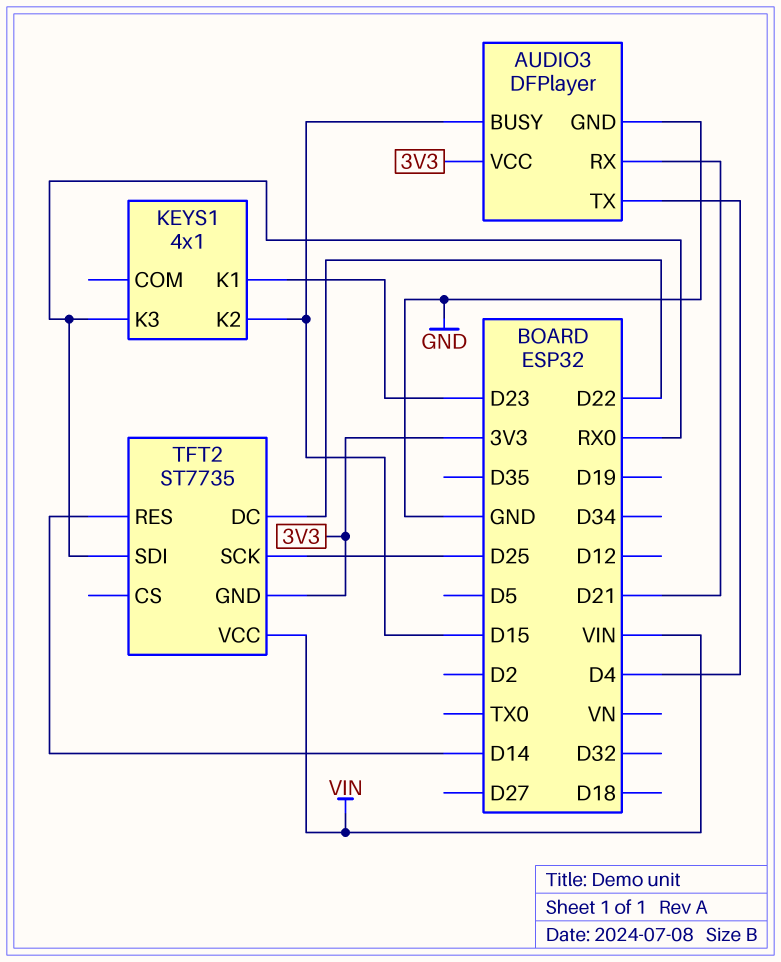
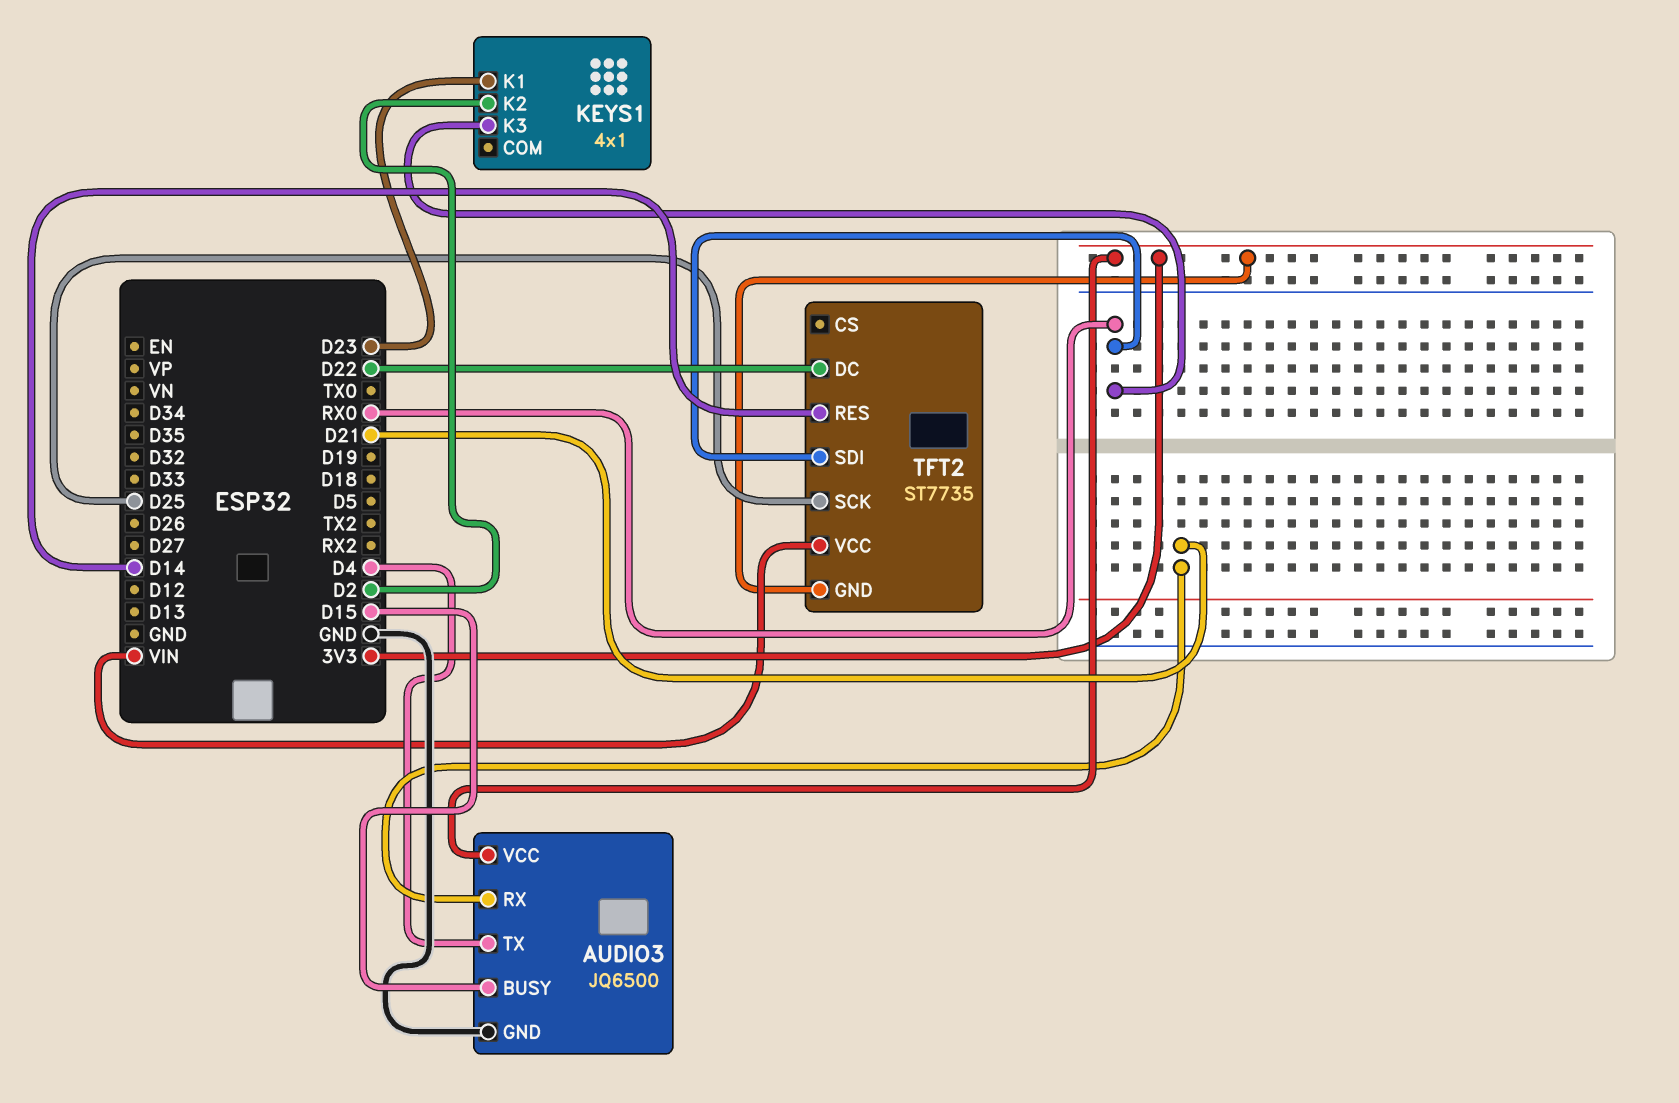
AUDIO3: DFPlayer -> JQ6500
KEYS1 pin K2: D15 -> D2

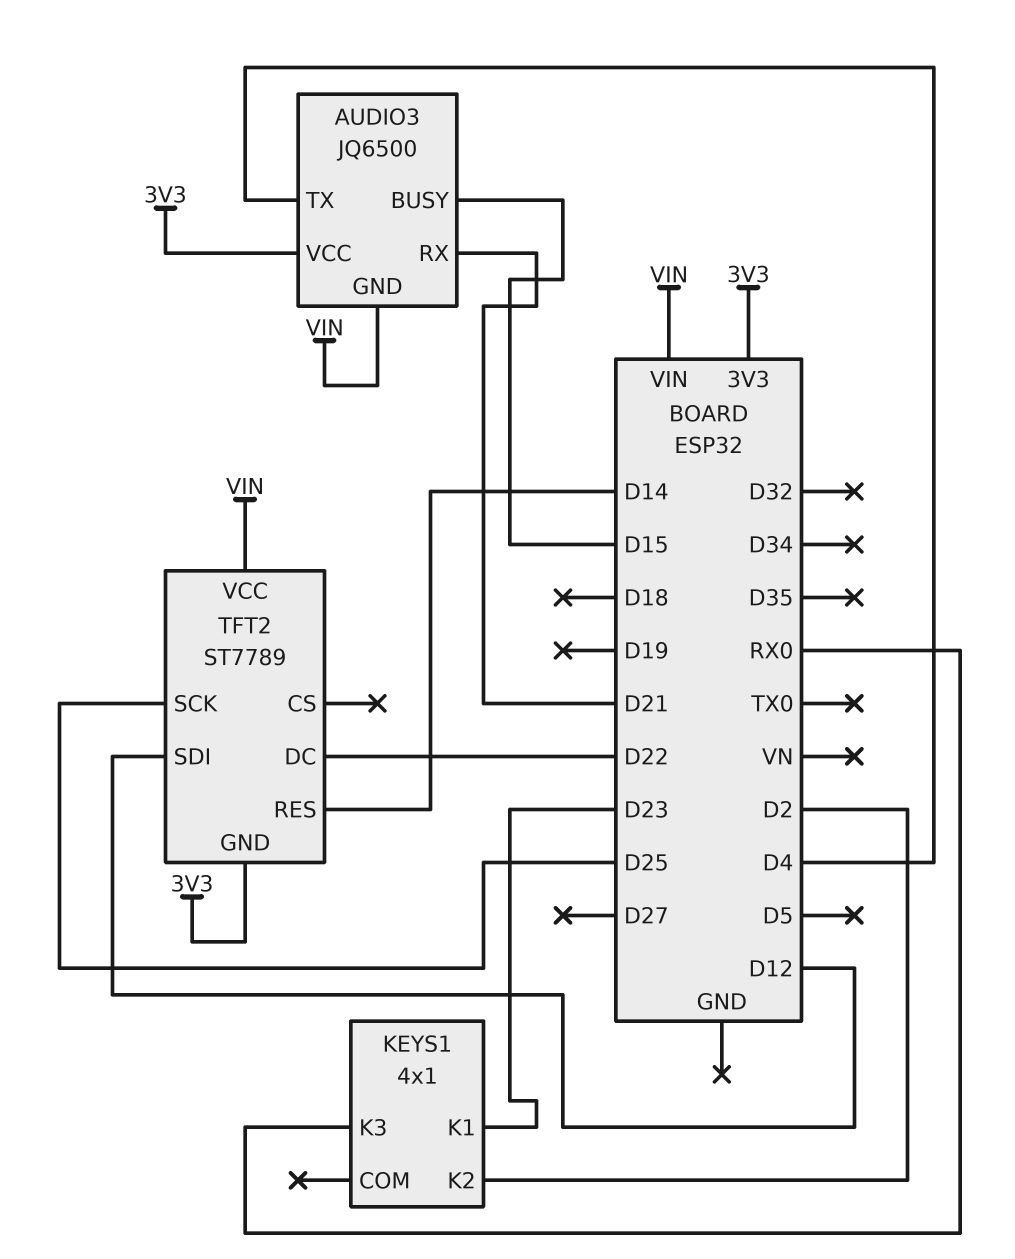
AUDIO3 pin GND: GND -> VIN
TFT2: ST7735 -> ST7789
TFT2 pin SDI: RX0 -> D12

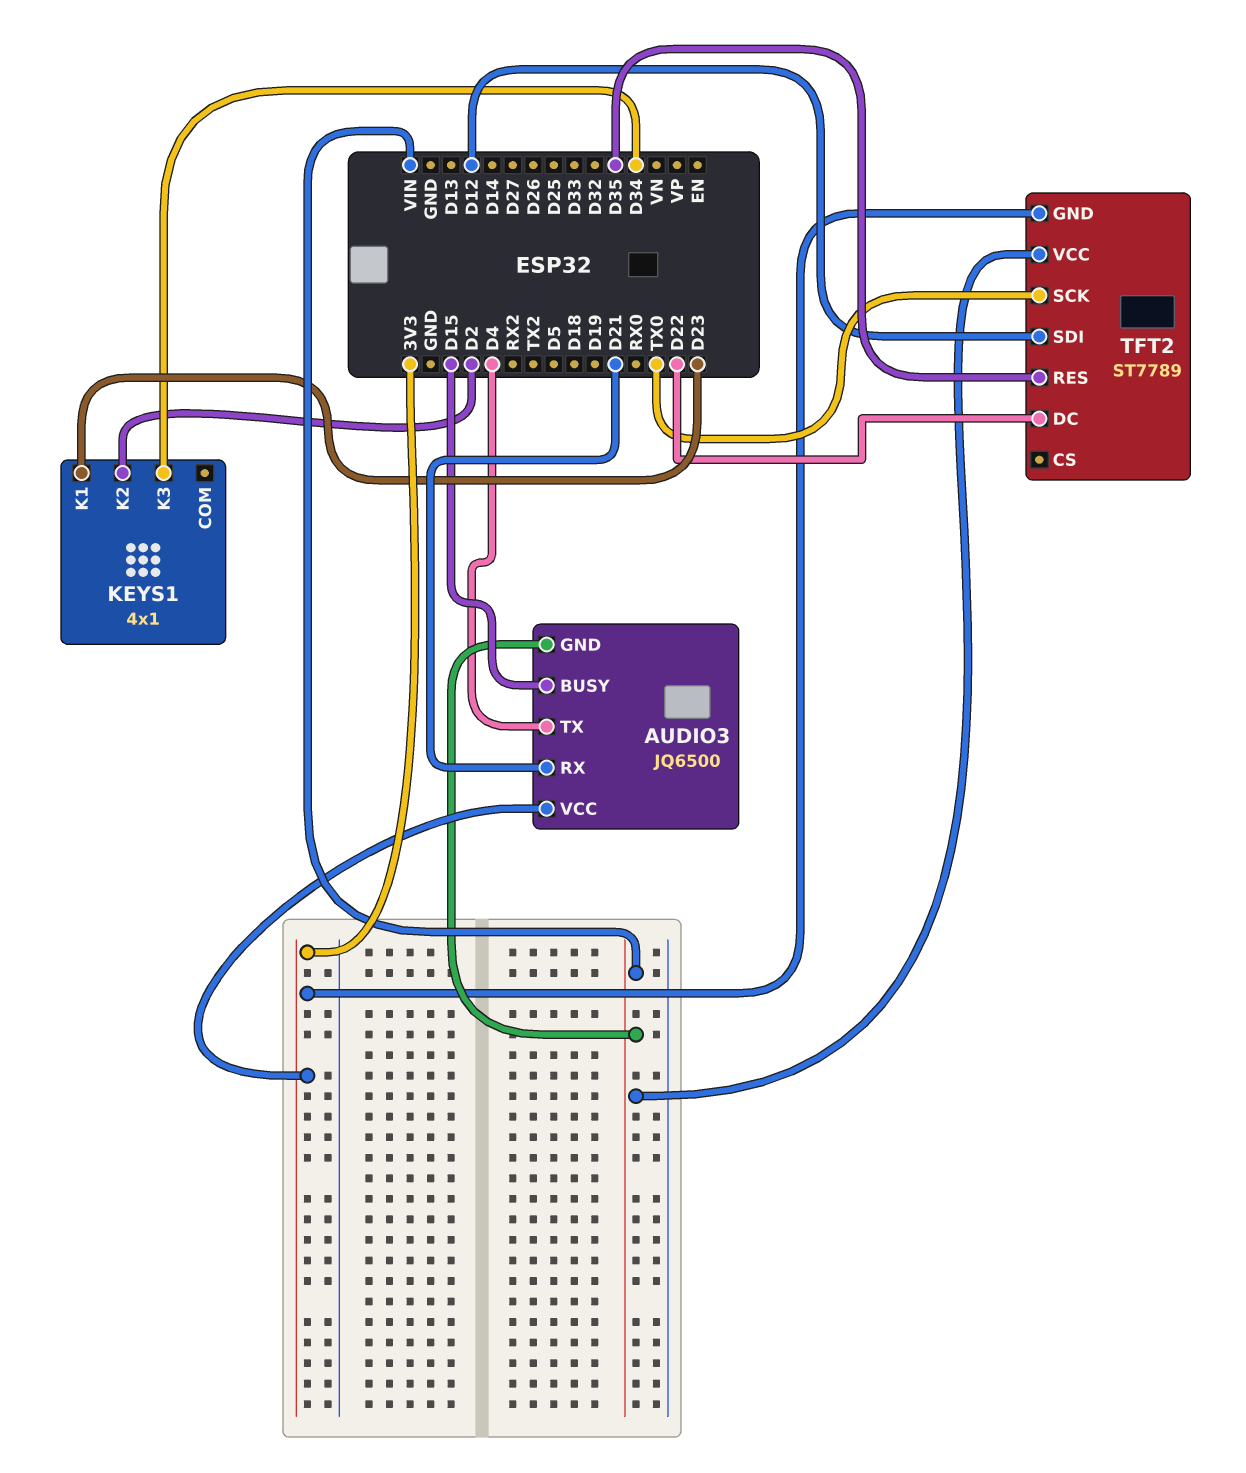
KEYS1 pin K3: RX0 -> D34
TFT2 pin RES: D14 -> D35
TFT2 pin SCK: D25 -> TX0

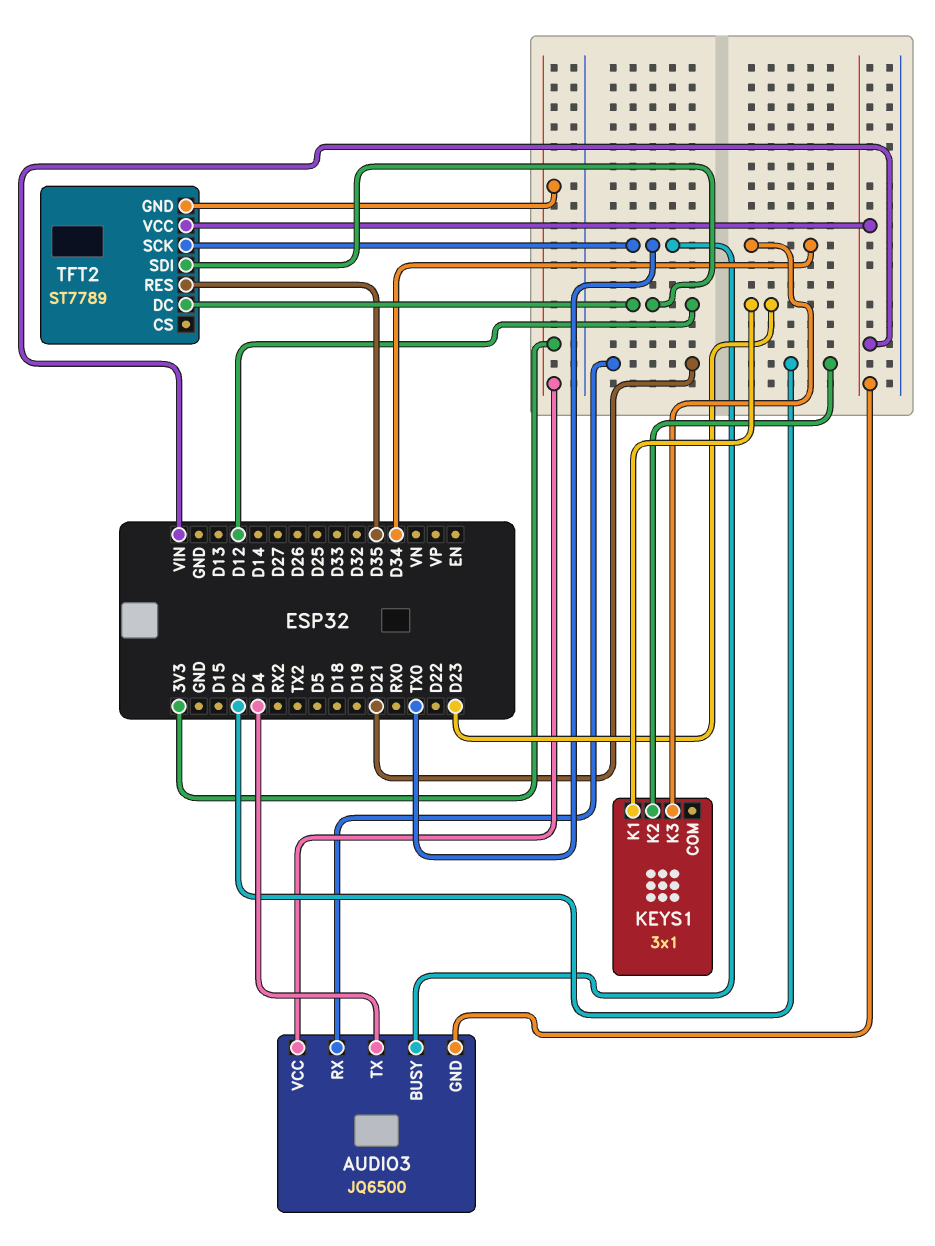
AUDIO3 pin BUSY: D15 -> TX0
KEYS1: 4x1 -> 3x1
TFT2 pin DC: D22 -> D12

